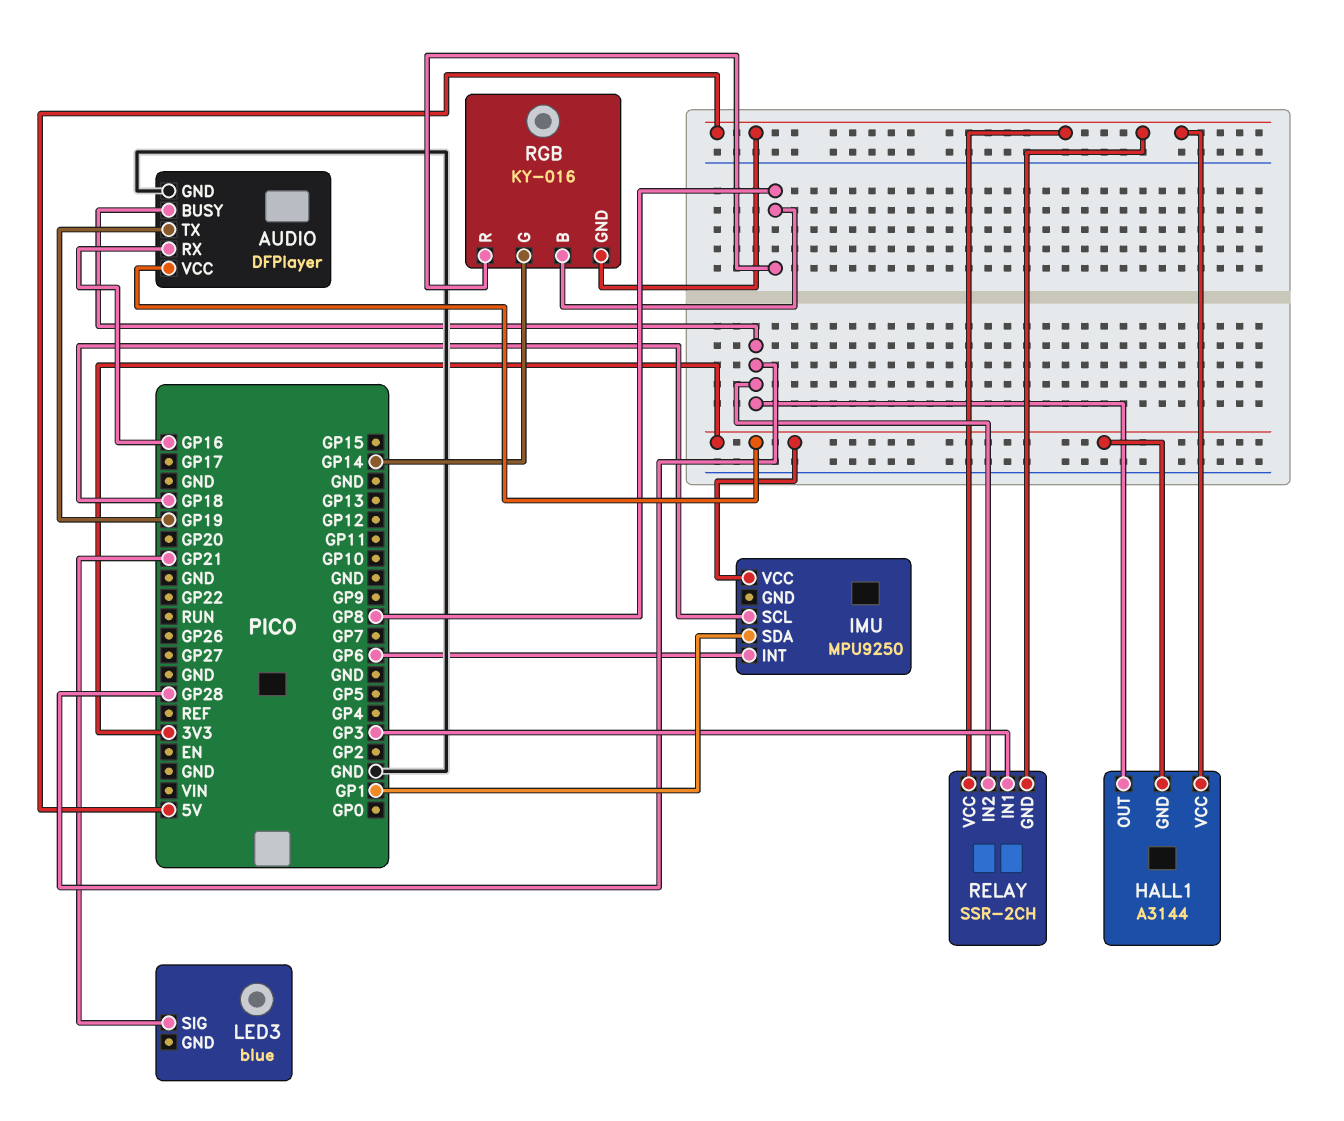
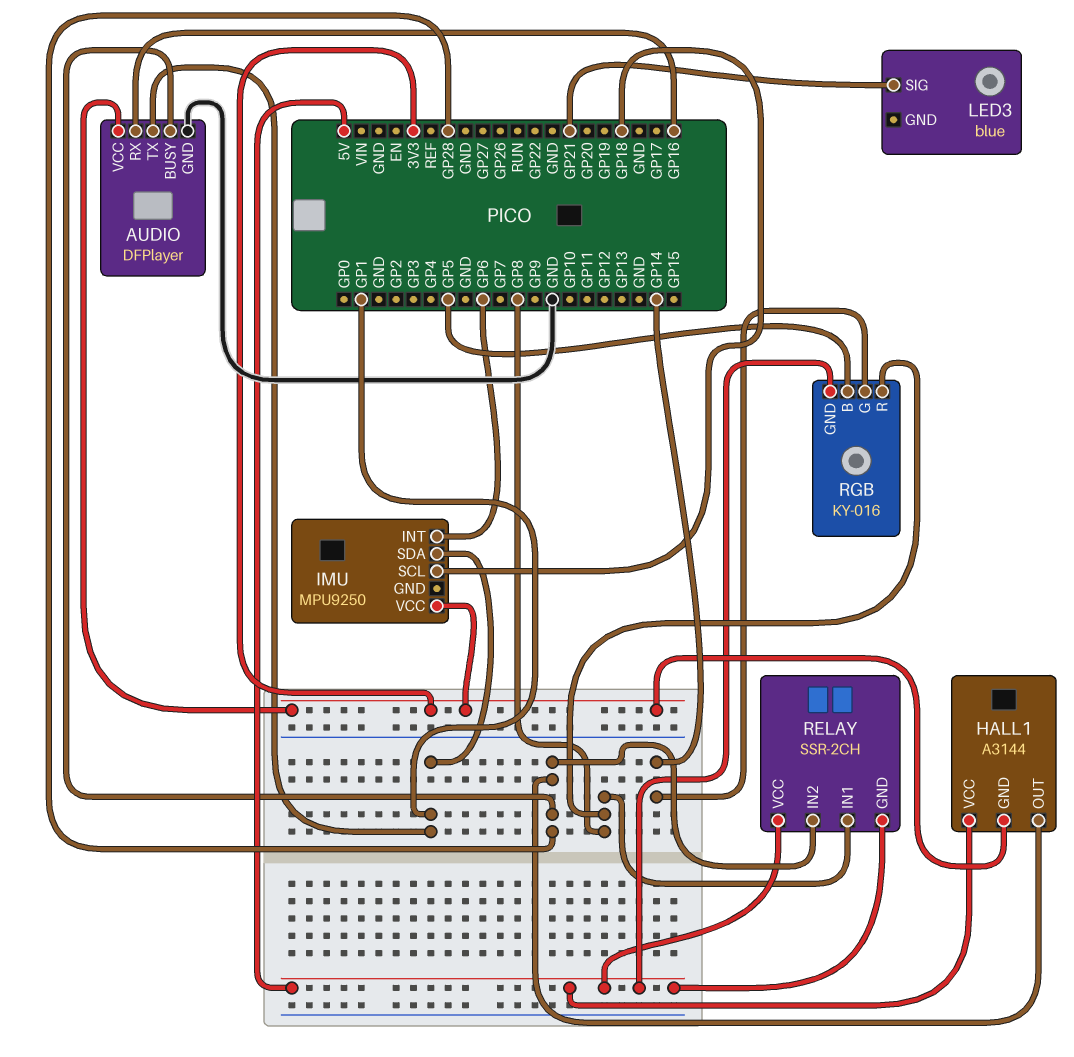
AUDIO pin TX: GP19 -> GP1
RELAY pin IN1: GP3 -> GP8
RGB pin B: GP8 -> GP5

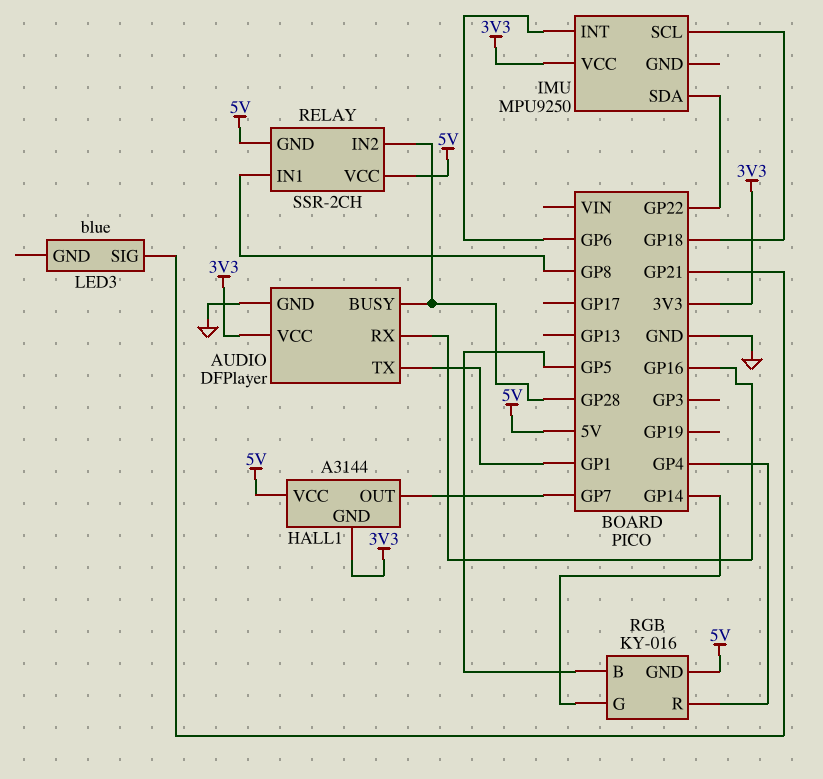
HALL1 pin OUT: GP28 -> GP7
IMU pin SDA: GP1 -> GP22
RGB pin R: GP8 -> GP4

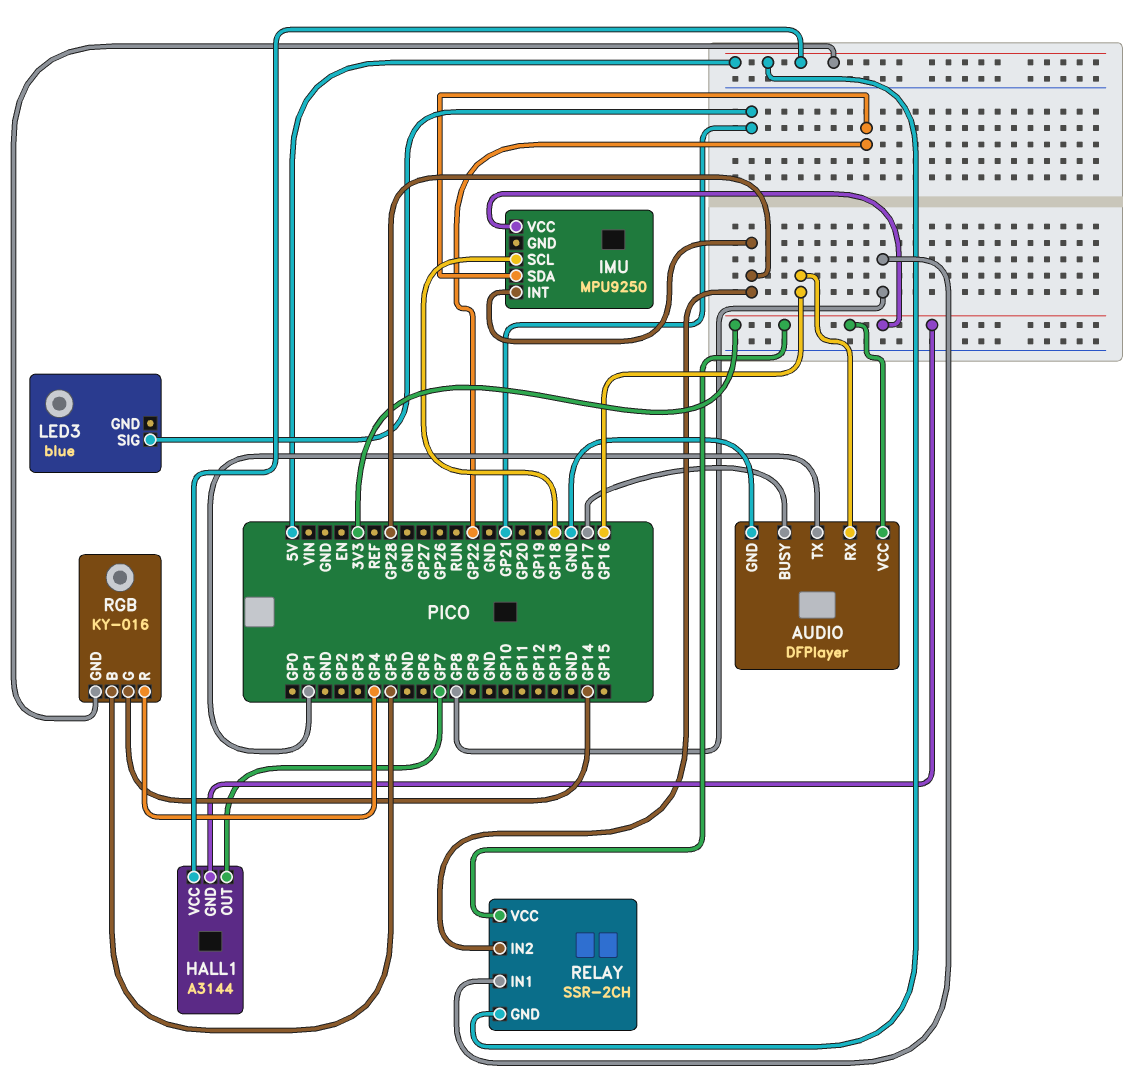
AUDIO pin BUSY: GP28 -> GP17
IMU pin INT: GP6 -> GP28
RELAY pin VCC: 5V -> 3V3

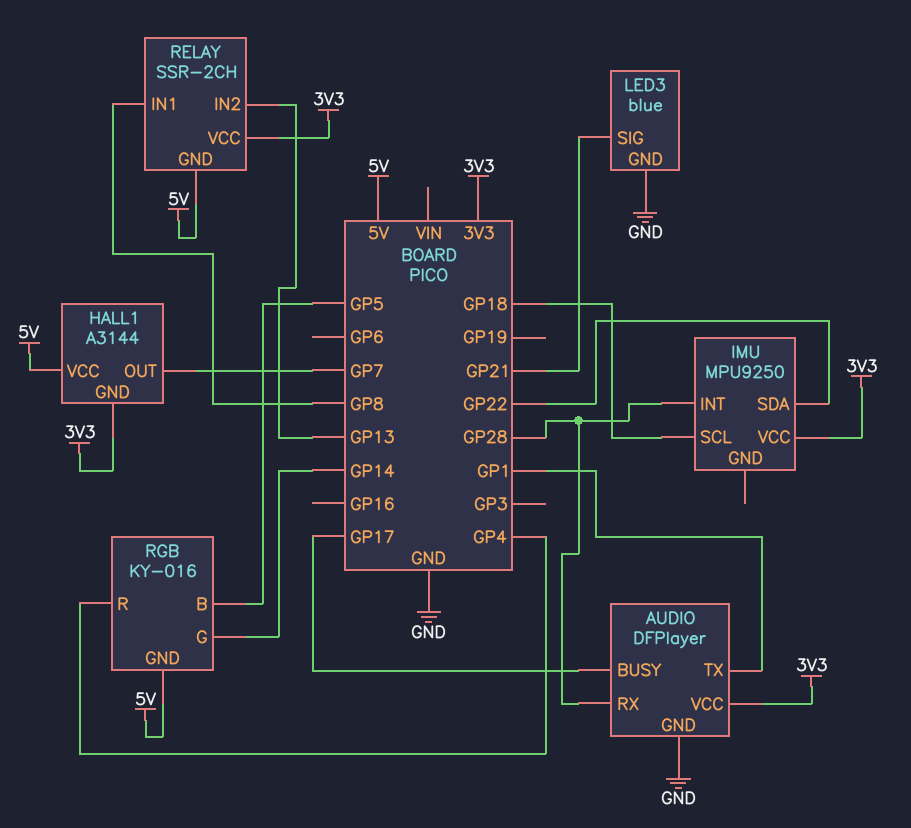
AUDIO pin RX: GP16 -> GP28
LED3 pin GND: none -> GND
RELAY pin IN2: GP28 -> GP13

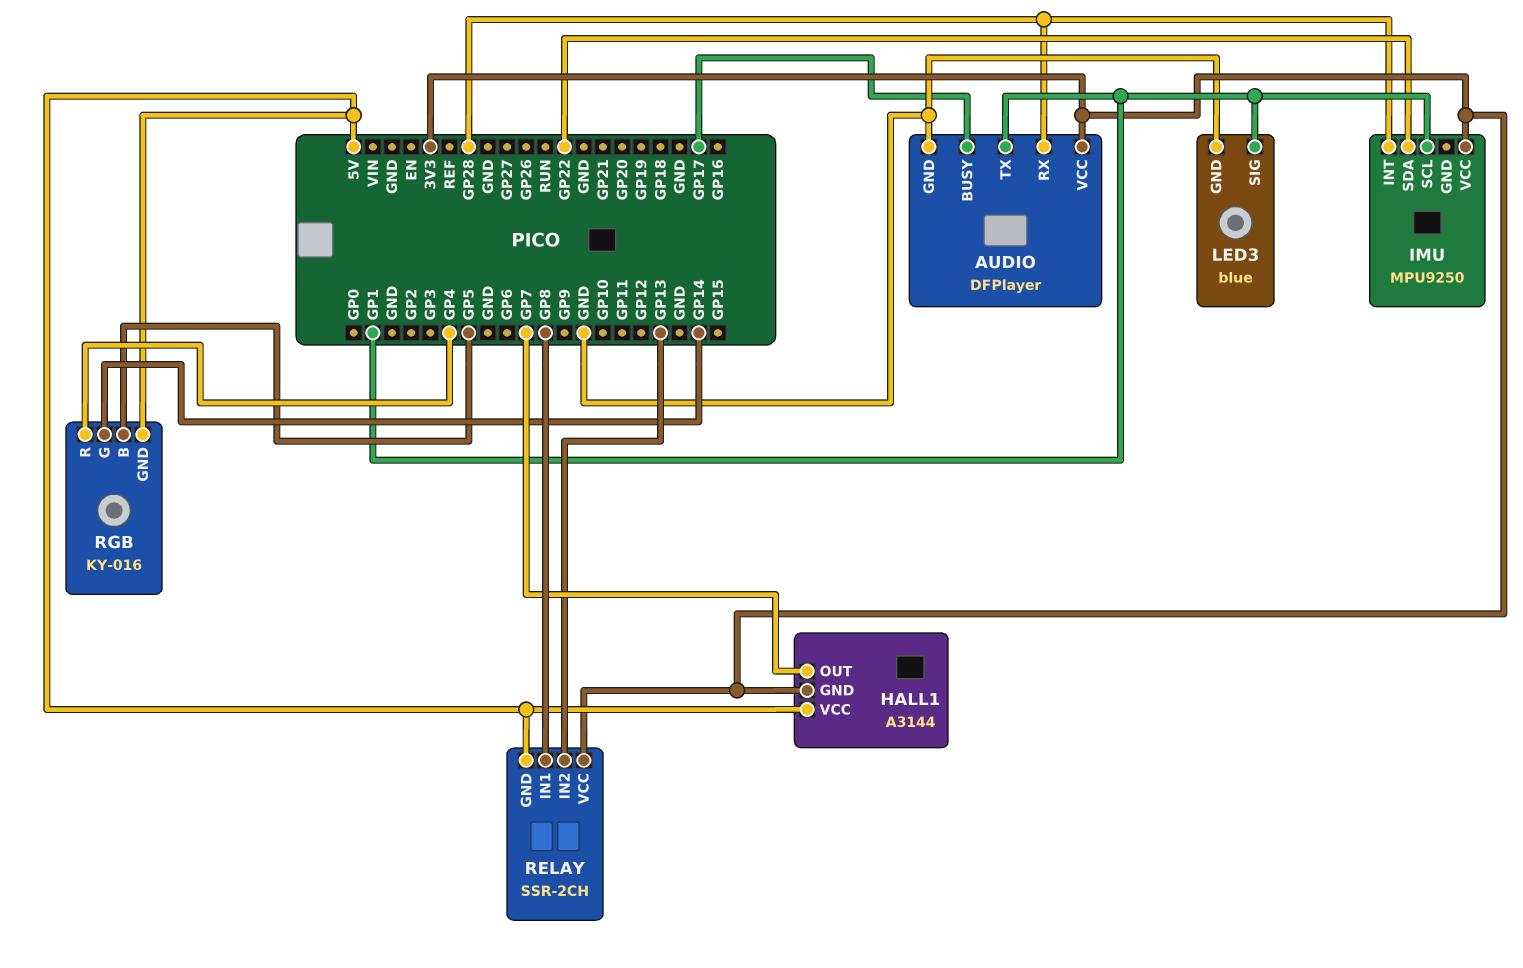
IMU pin SCL: GP18 -> GP1
LED3 pin SIG: GP21 -> GP1

